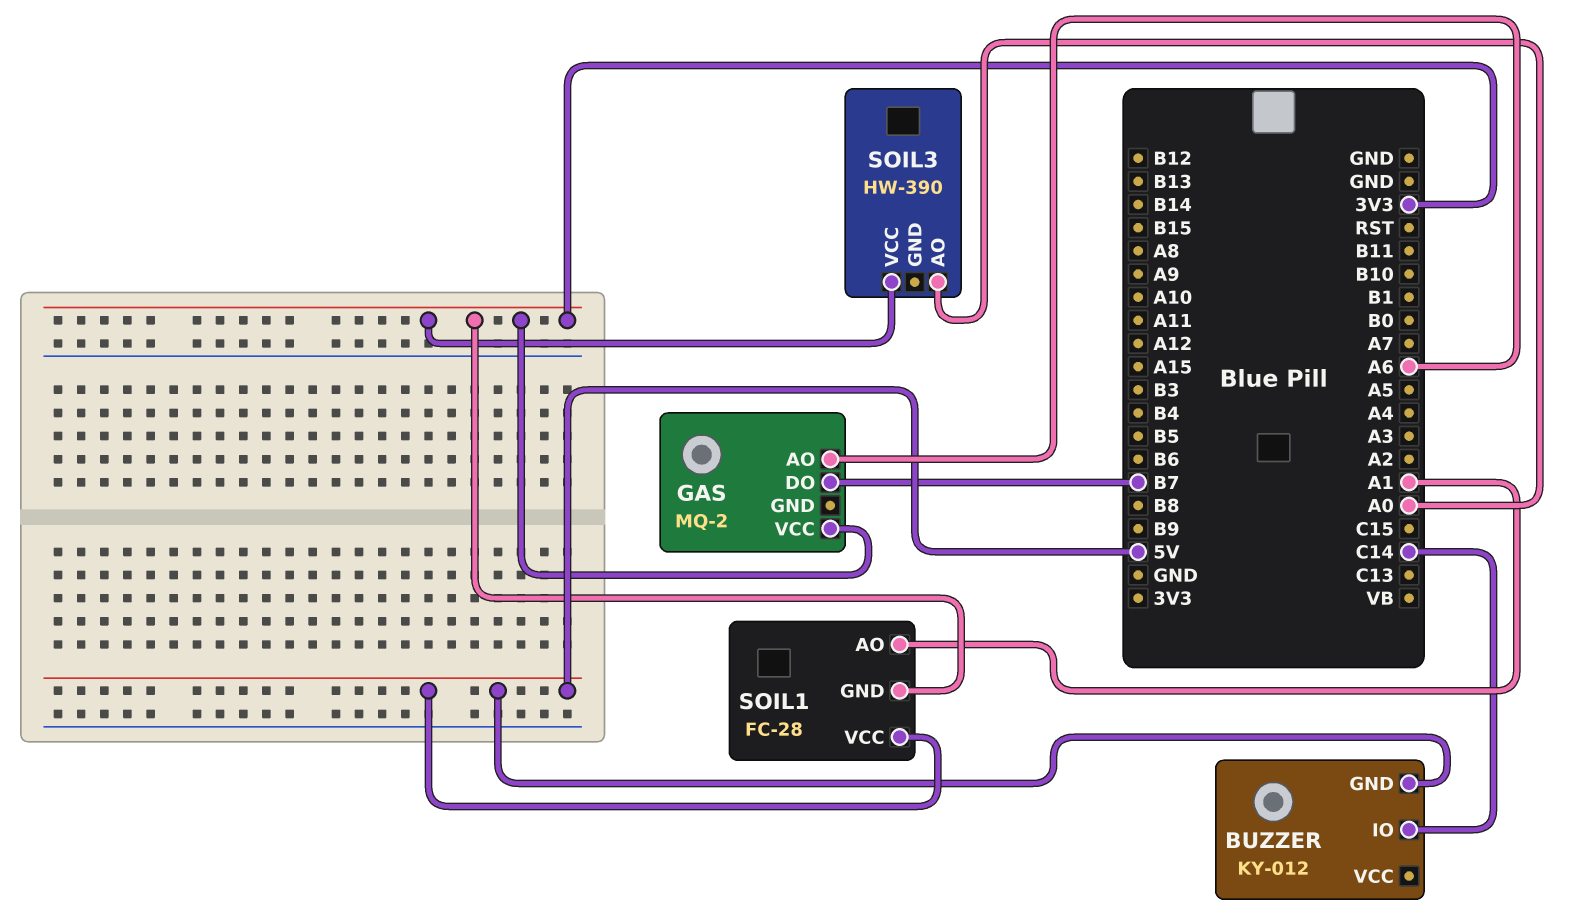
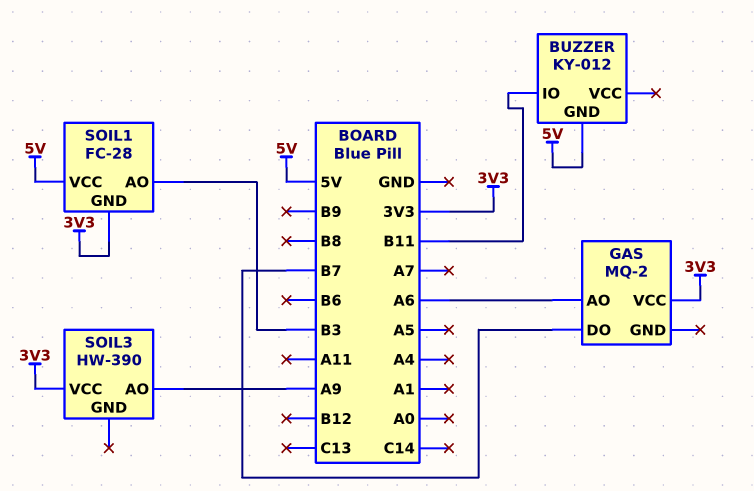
BUZZER pin IO: C14 -> B11
SOIL1 pin AO: A1 -> B3
SOIL3 pin AO: A0 -> A9

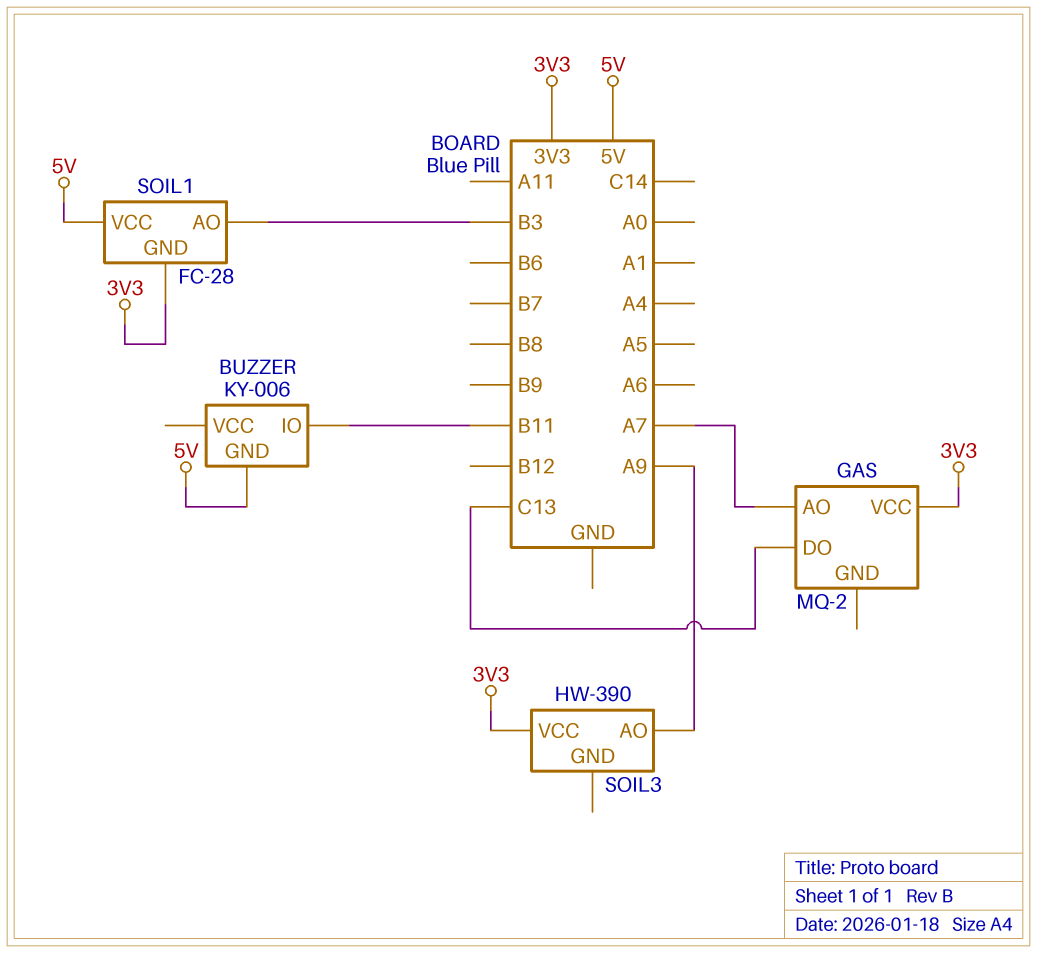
BUZZER: KY-012 -> KY-006
GAS pin AO: A6 -> A7
GAS pin DO: B7 -> C13

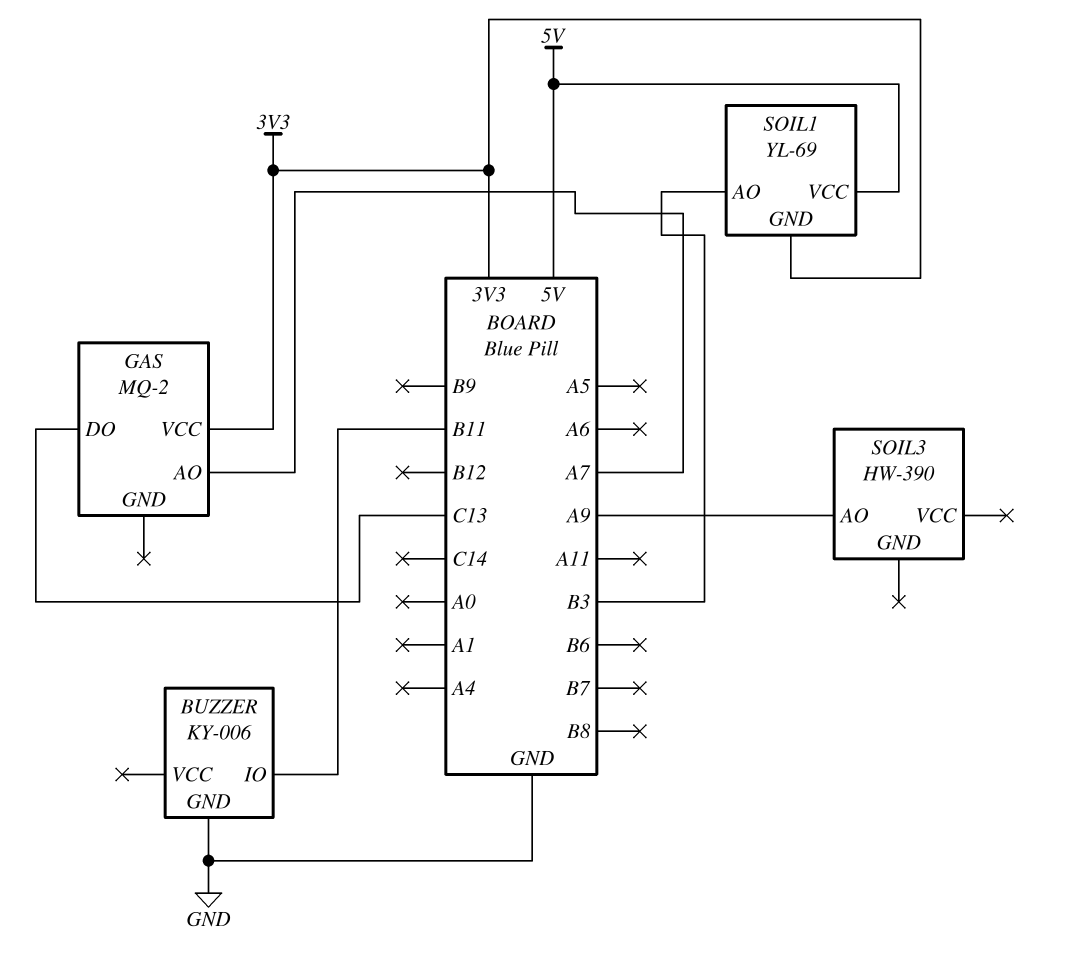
BUZZER pin GND: 5V -> GND
SOIL1: FC-28 -> YL-69
SOIL3 pin VCC: 3V3 -> none

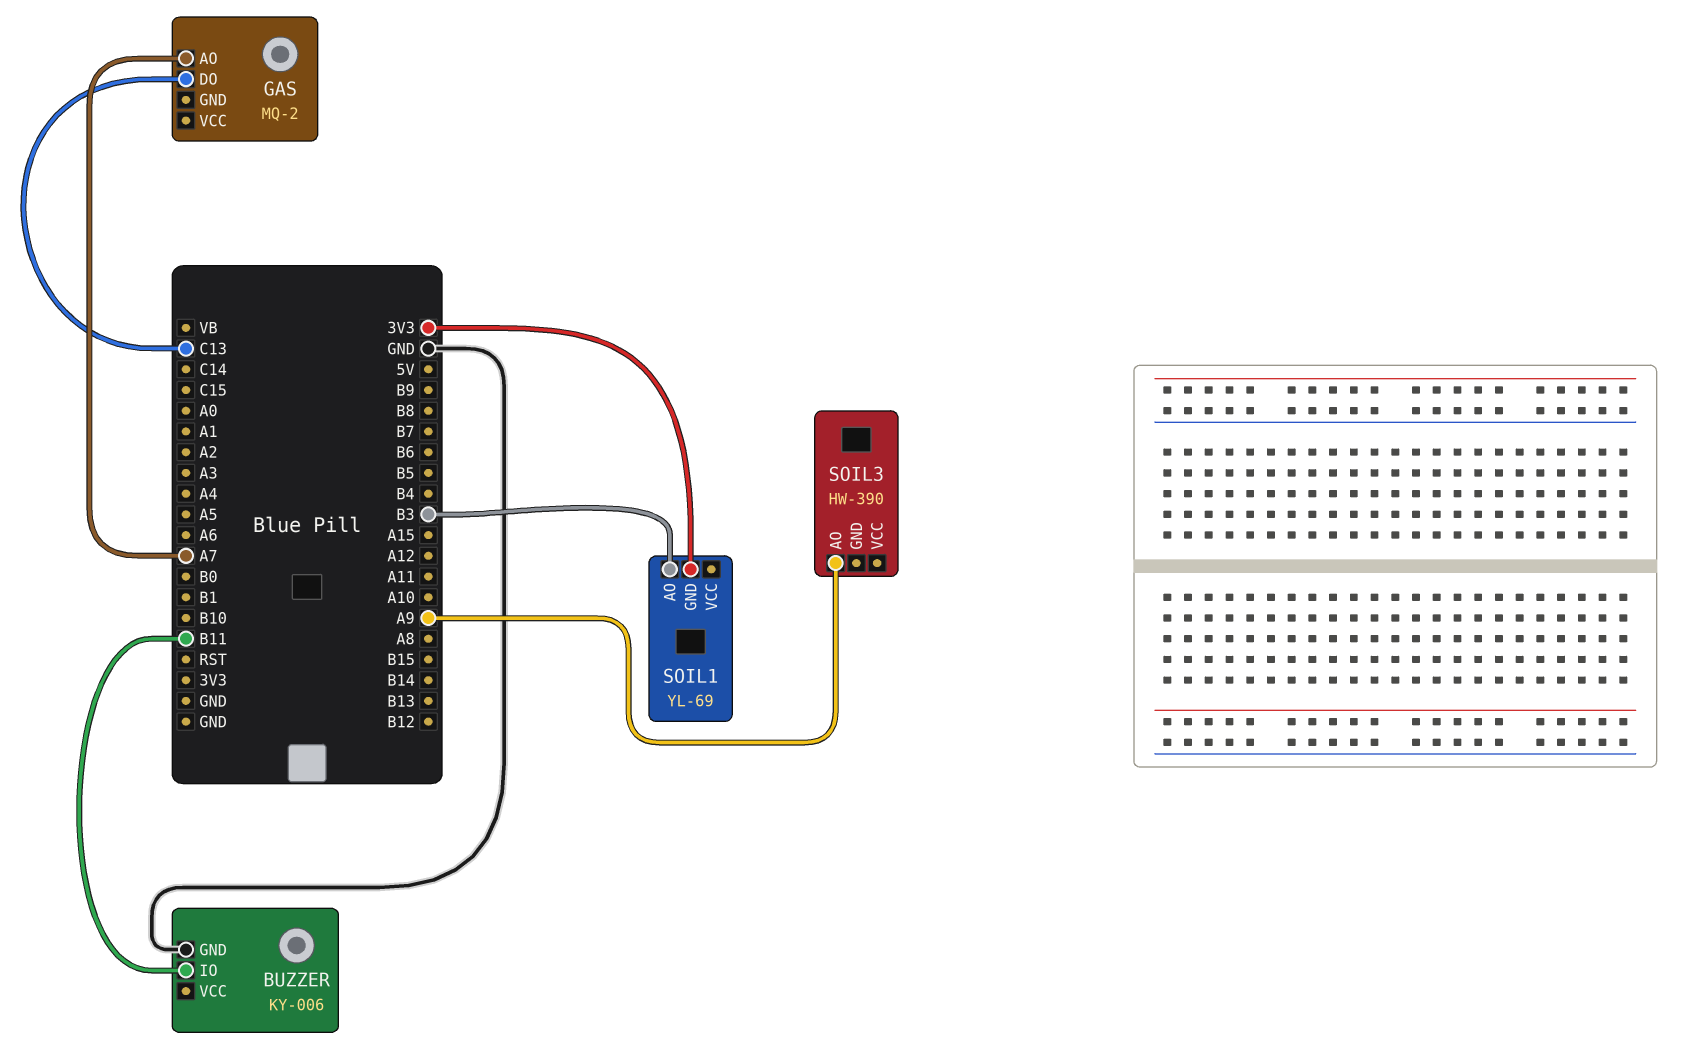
GAS pin VCC: 3V3 -> none
SOIL1 pin VCC: 5V -> none

